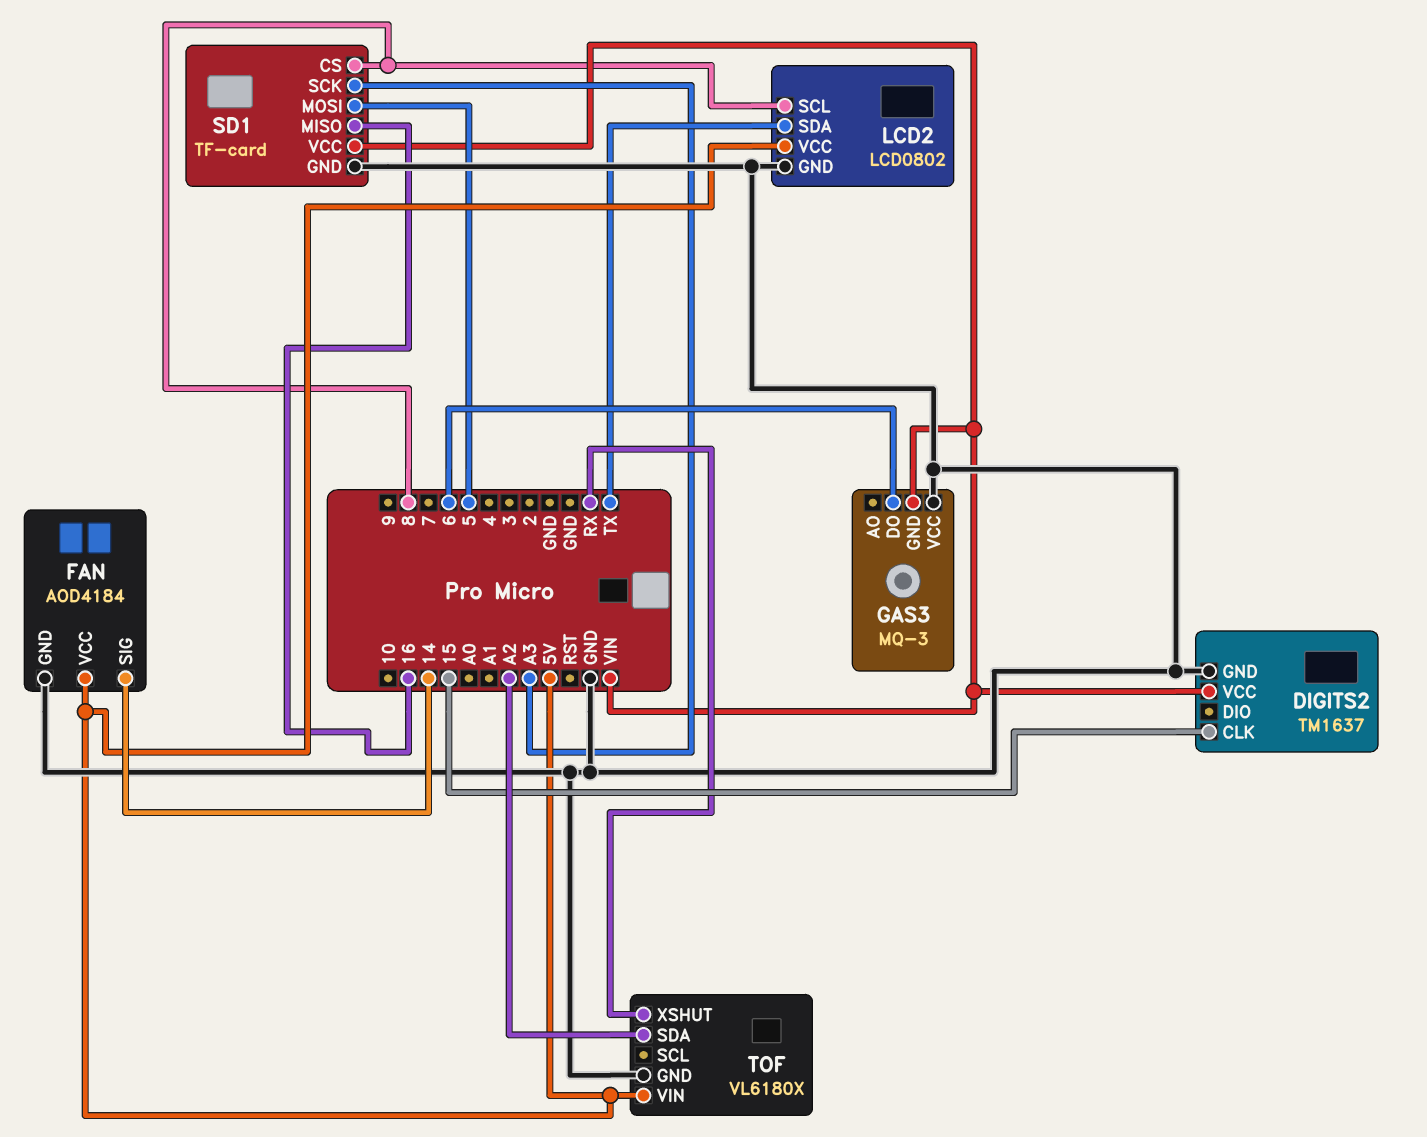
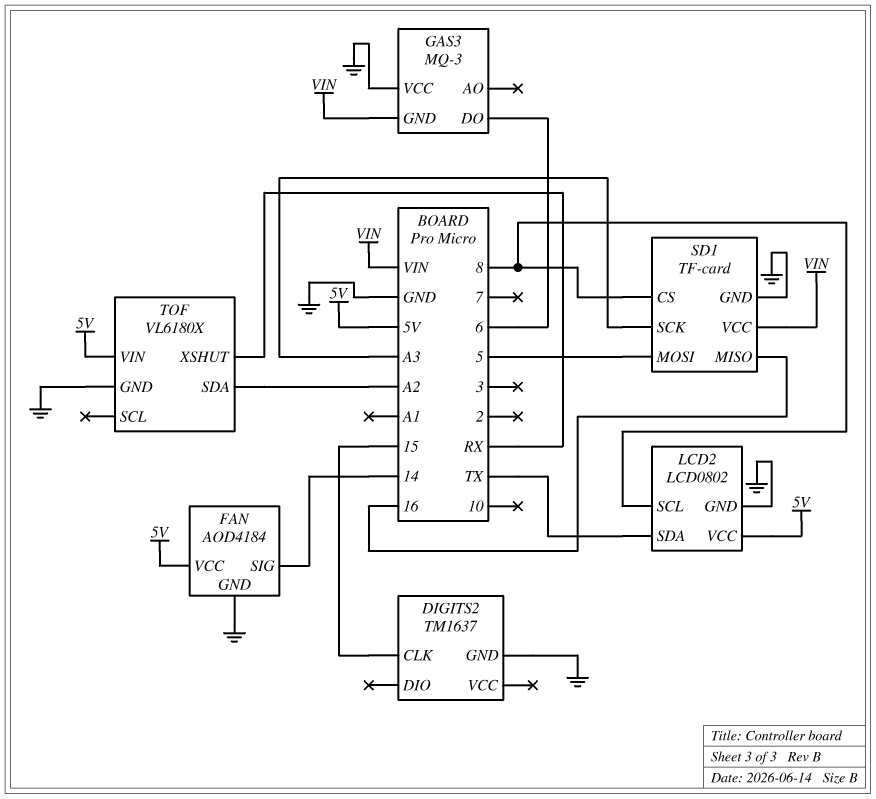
DIGITS2 pin VCC: VIN -> none

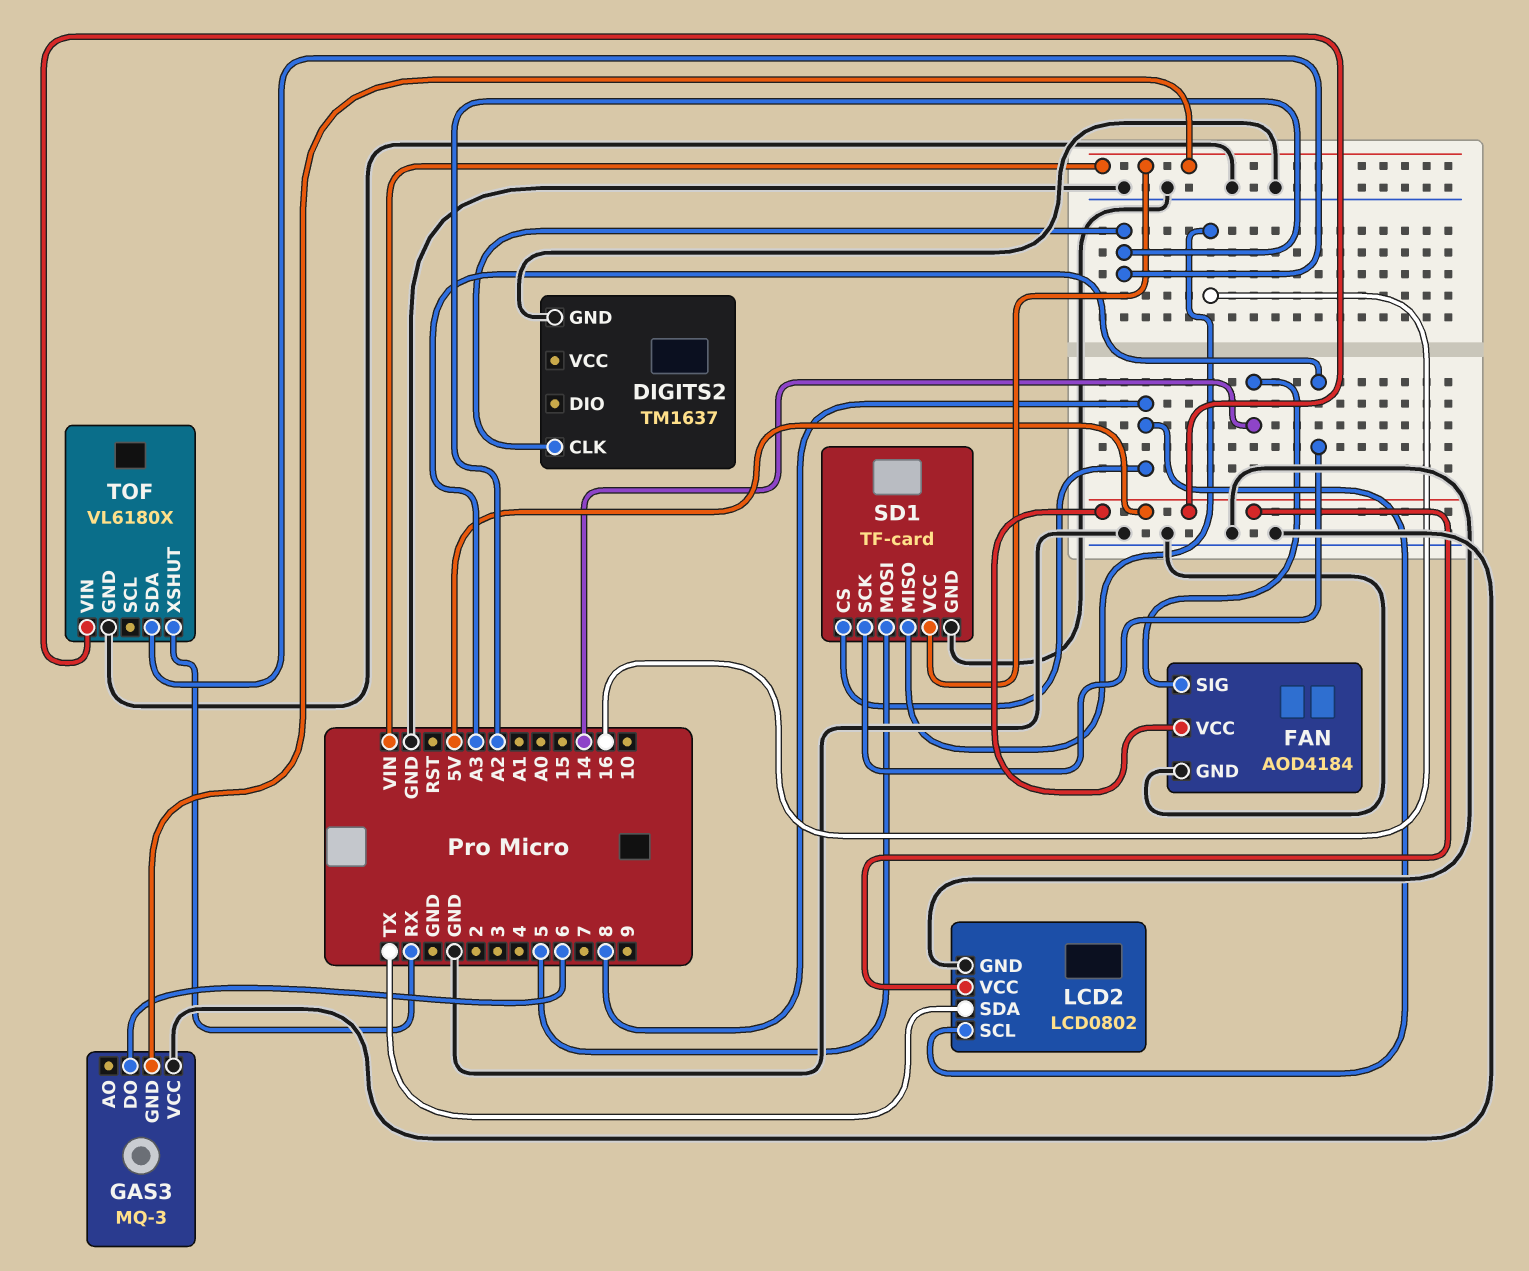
DIGITS2 pin CLK: 15 -> A2

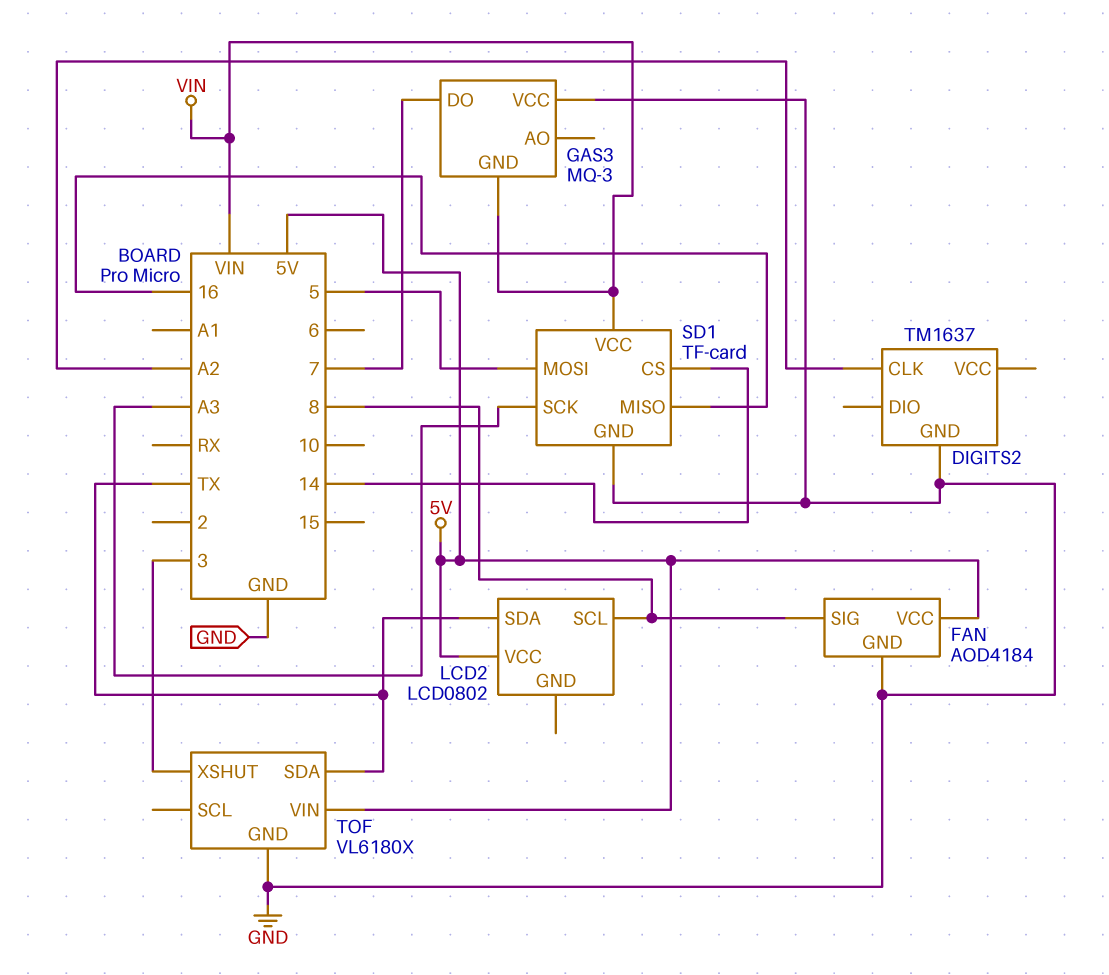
FAN pin SIG: 14 -> 8
GAS3 pin DO: 6 -> 7
LCD2 pin GND: GND -> none
SD1 pin CS: 8 -> 14
TOF pin SDA: A2 -> TX
TOF pin XSHUT: RX -> 3

